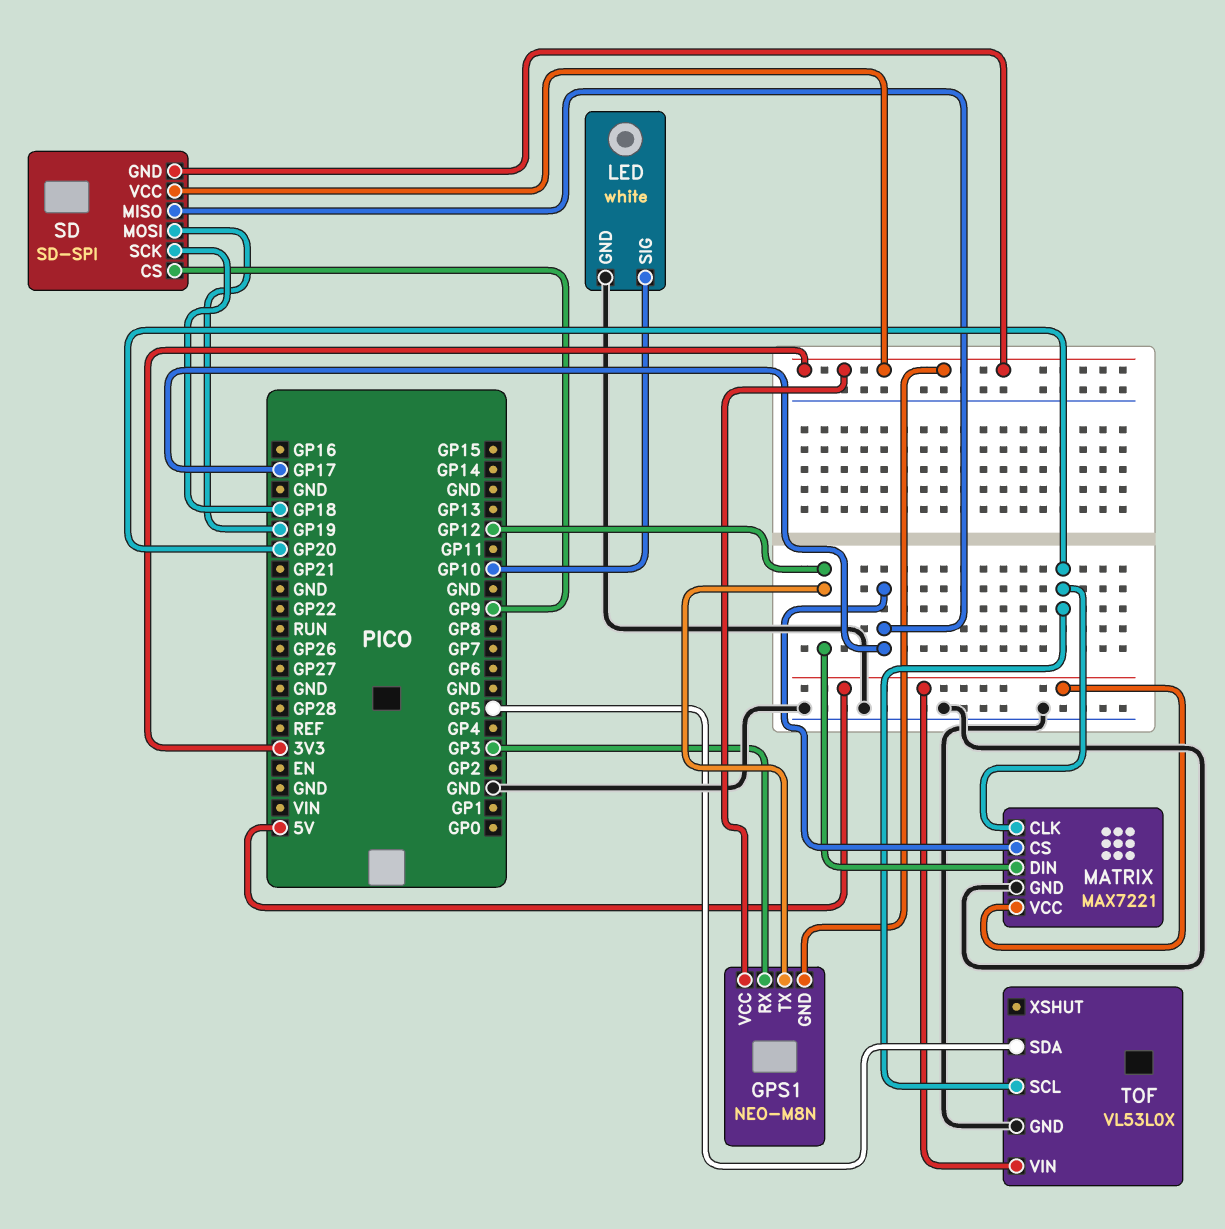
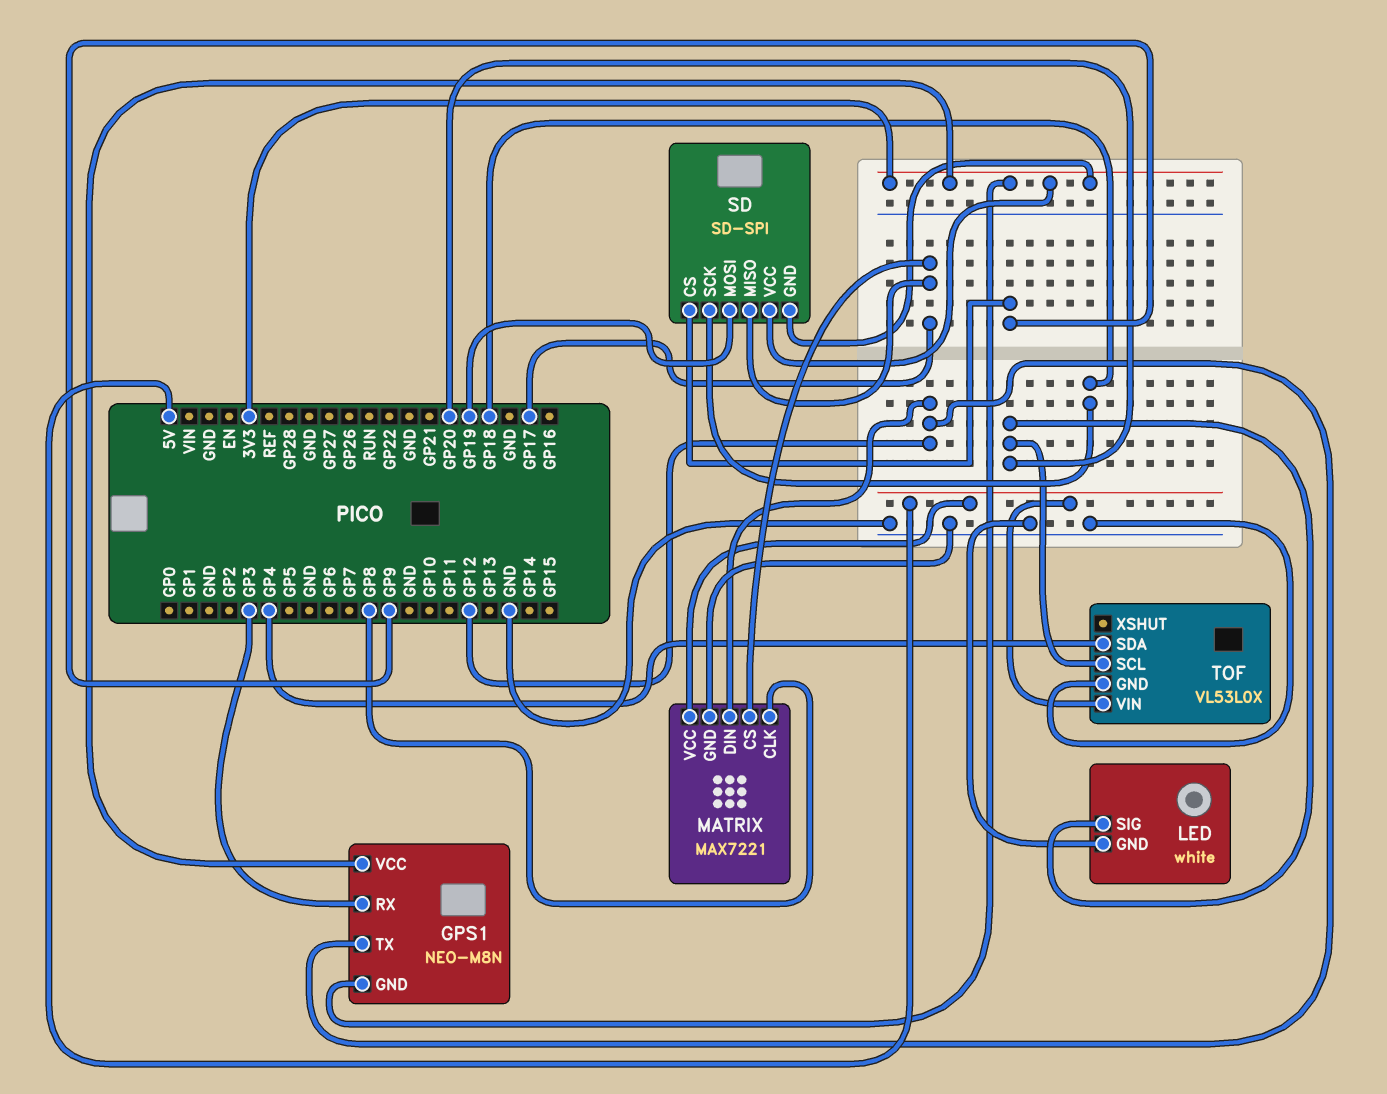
LED pin SIG: GP10 -> GP20
MATRIX pin CLK: GP20 -> GP8
TOF pin SDA: GP5 -> GP4

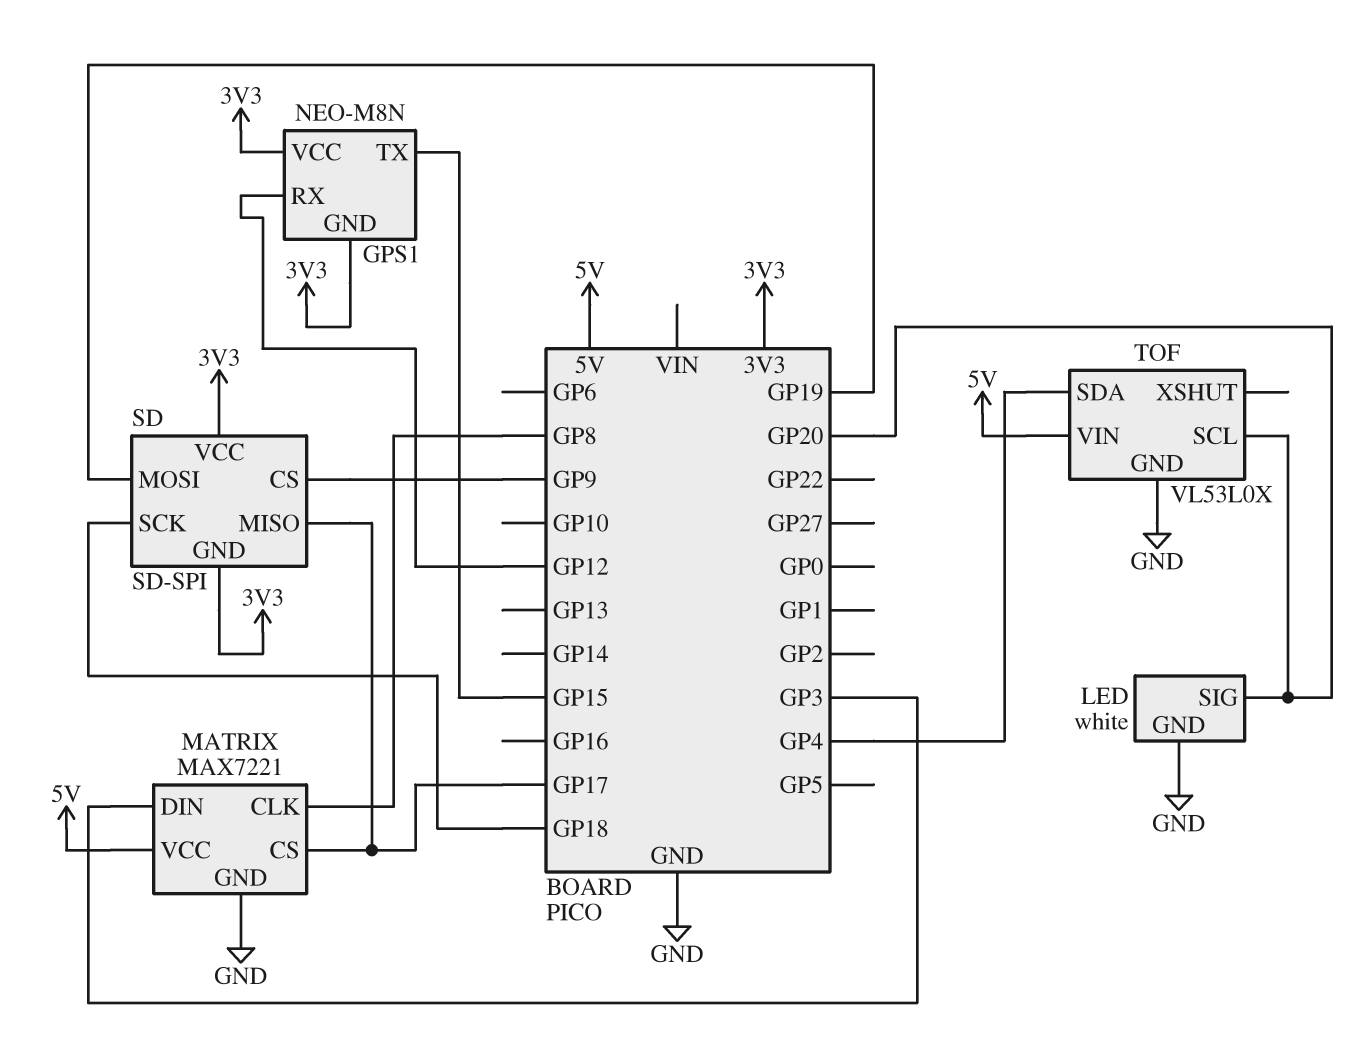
GPS1 pin RX: GP3 -> GP12
GPS1 pin TX: GP12 -> GP15
MATRIX pin DIN: GP12 -> GP3

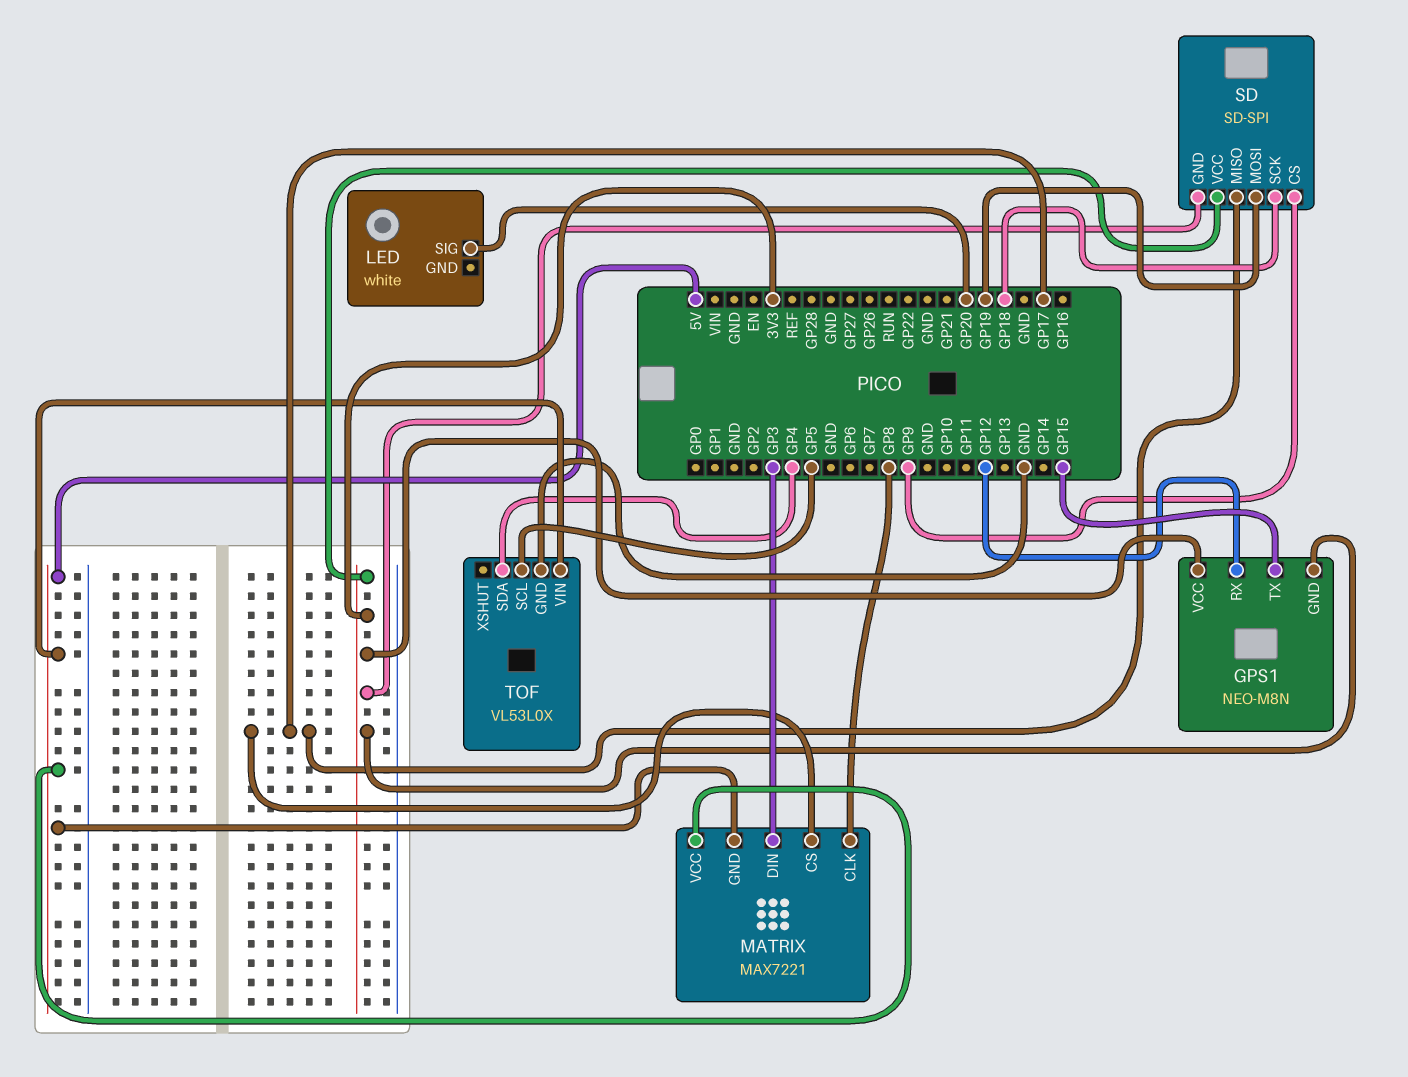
LED pin GND: GND -> none
MATRIX pin GND: GND -> 5V
TOF pin SCL: GP20 -> GP5

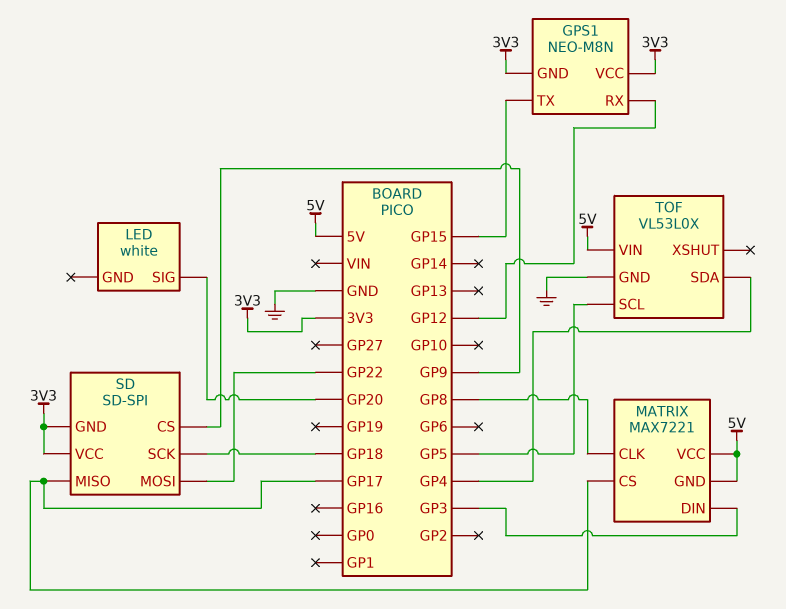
SD pin MOSI: GP19 -> GP22

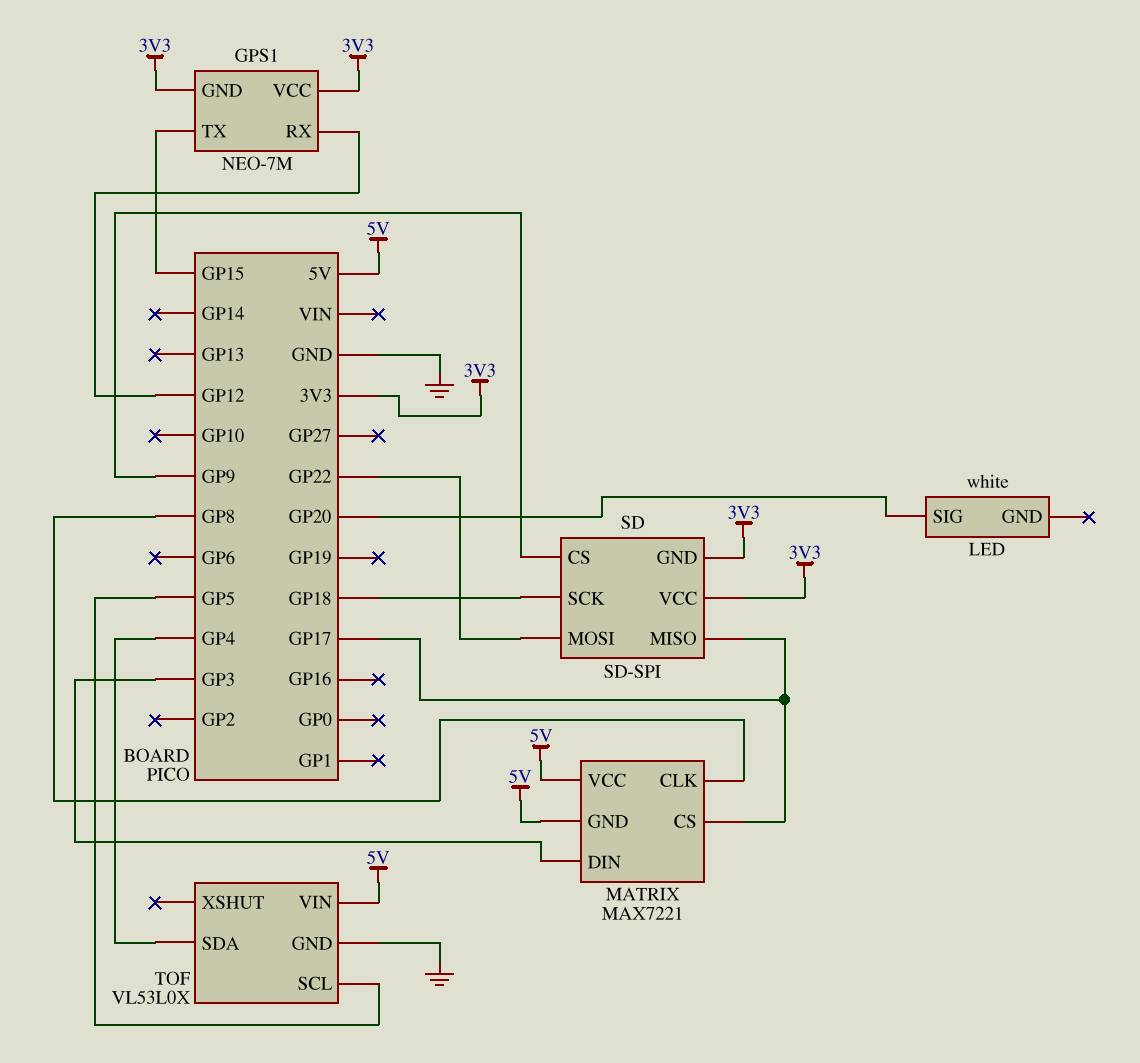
GPS1: NEO-M8N -> NEO-7M

